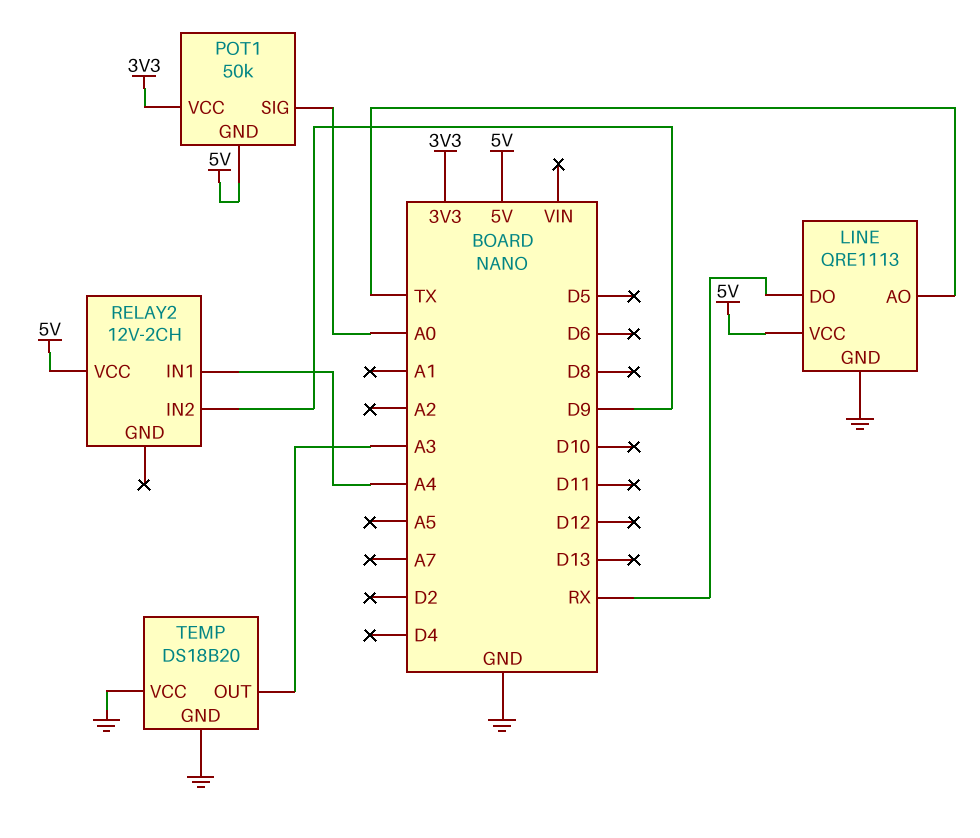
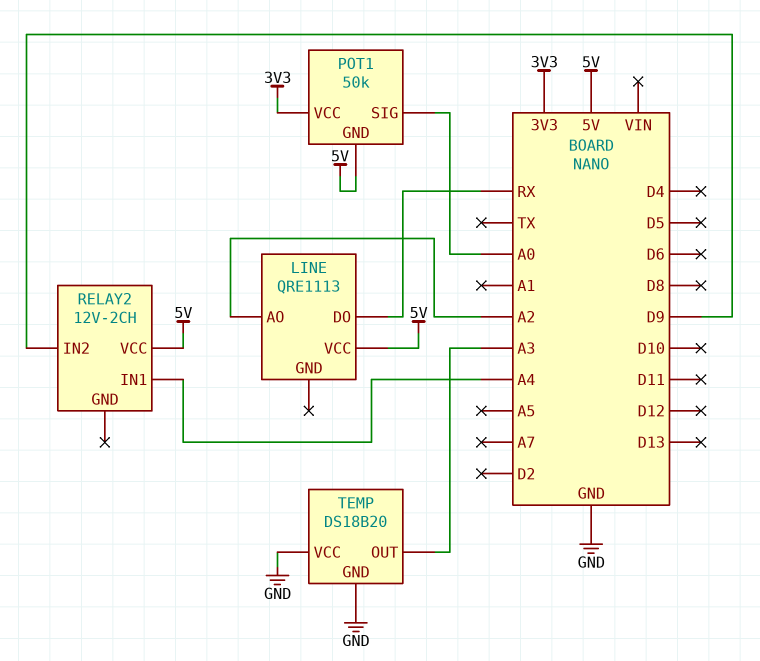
LINE pin AO: TX -> A2
LINE pin GND: GND -> none

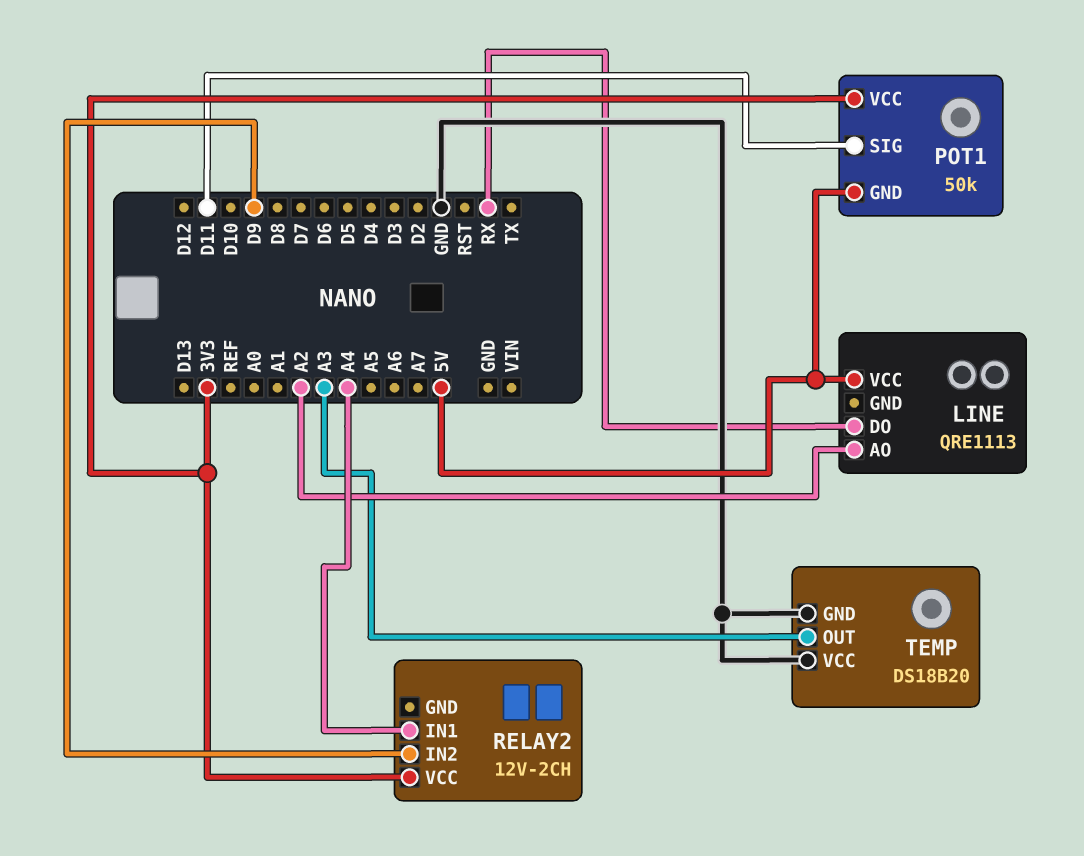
POT1 pin SIG: A0 -> D11
RELAY2 pin VCC: 5V -> 3V3

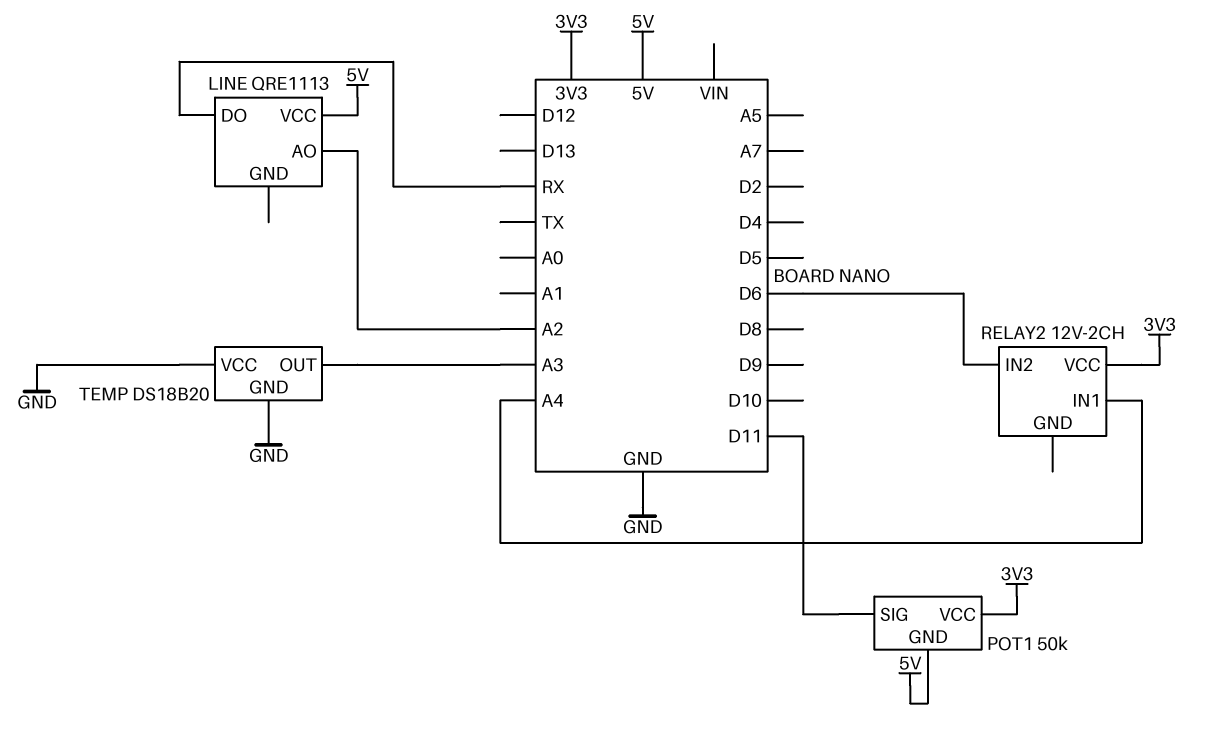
RELAY2 pin IN2: D9 -> D6

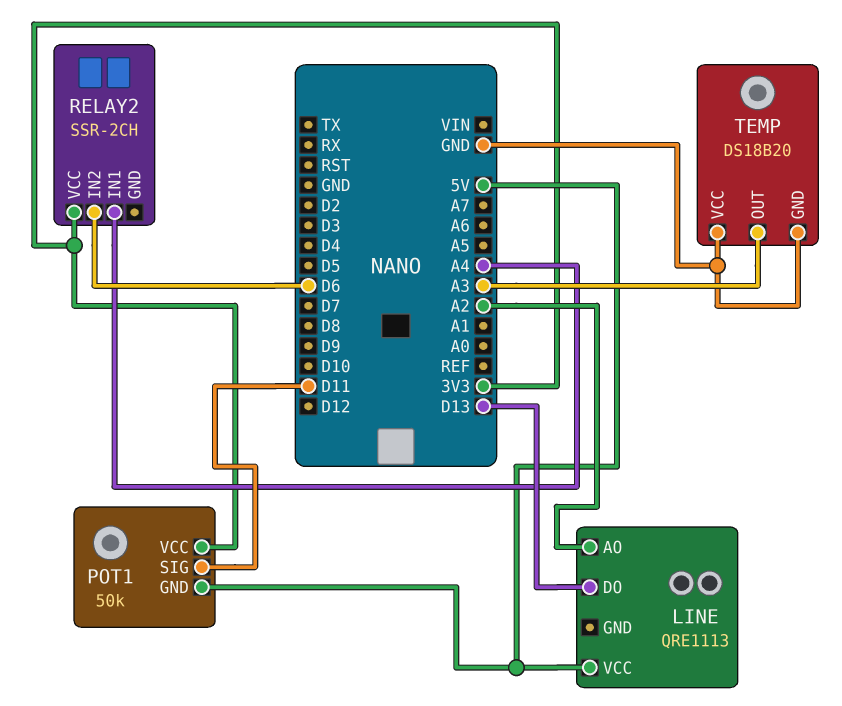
LINE pin DO: RX -> D13
RELAY2: 12V-2CH -> SSR-2CH

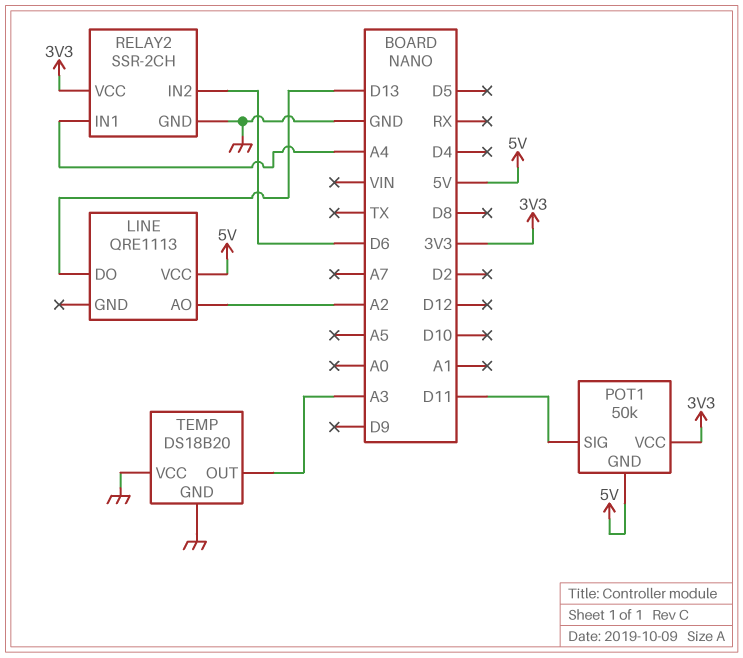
RELAY2 pin GND: none -> GND

